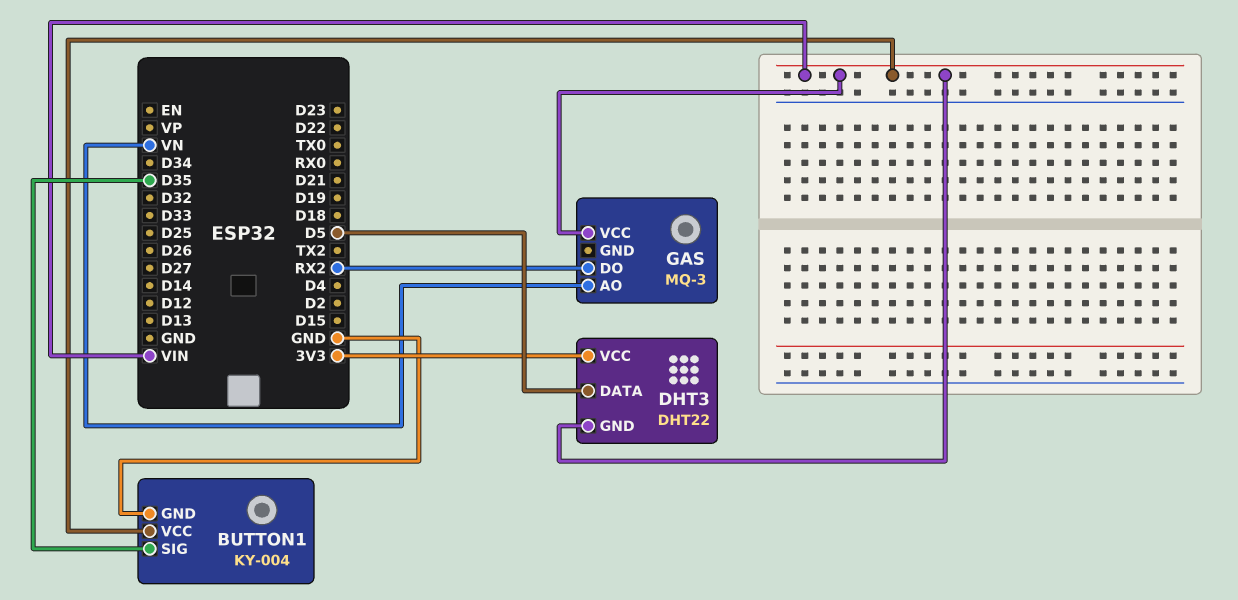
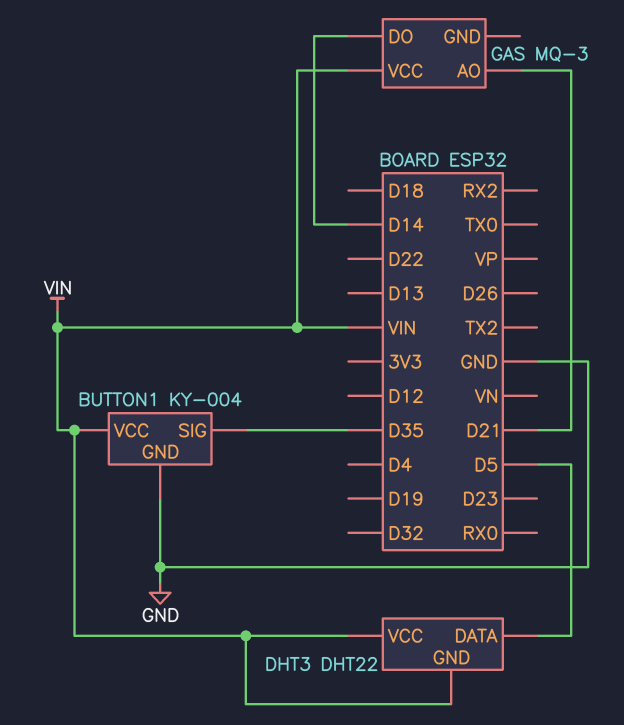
DHT3 pin VCC: 3V3 -> VIN
GAS pin AO: VN -> D21
GAS pin DO: RX2 -> D14

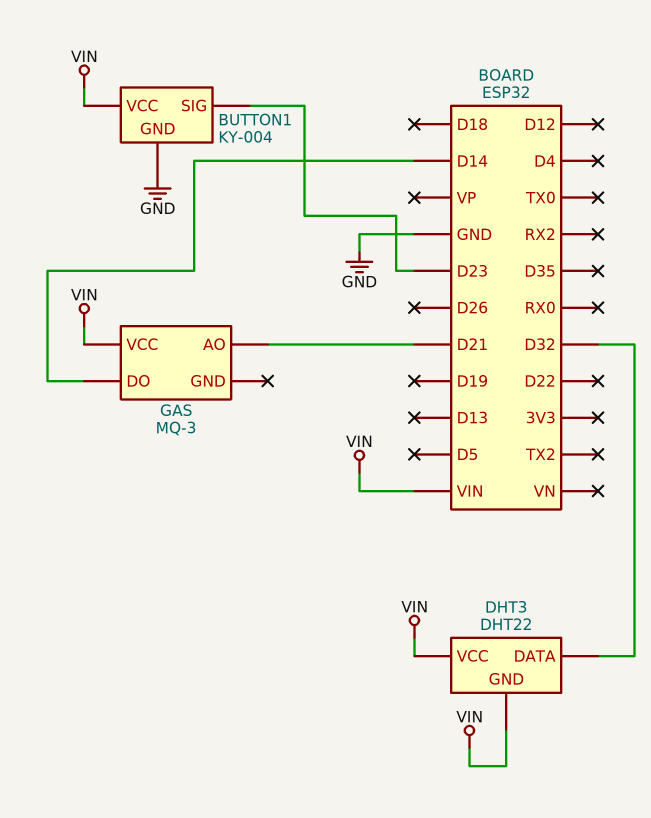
BUTTON1 pin SIG: D35 -> D23
DHT3 pin DATA: D5 -> D32

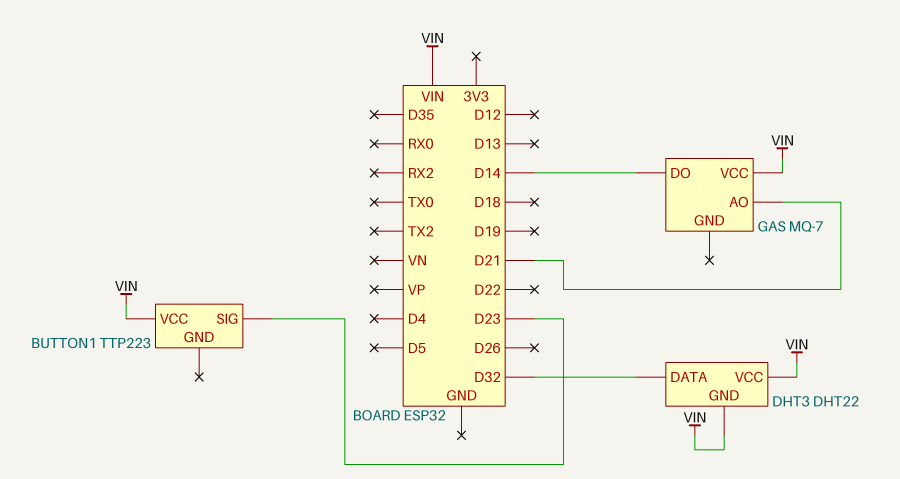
BUTTON1: KY-004 -> TTP223
BUTTON1 pin GND: GND -> none
GAS: MQ-3 -> MQ-7

